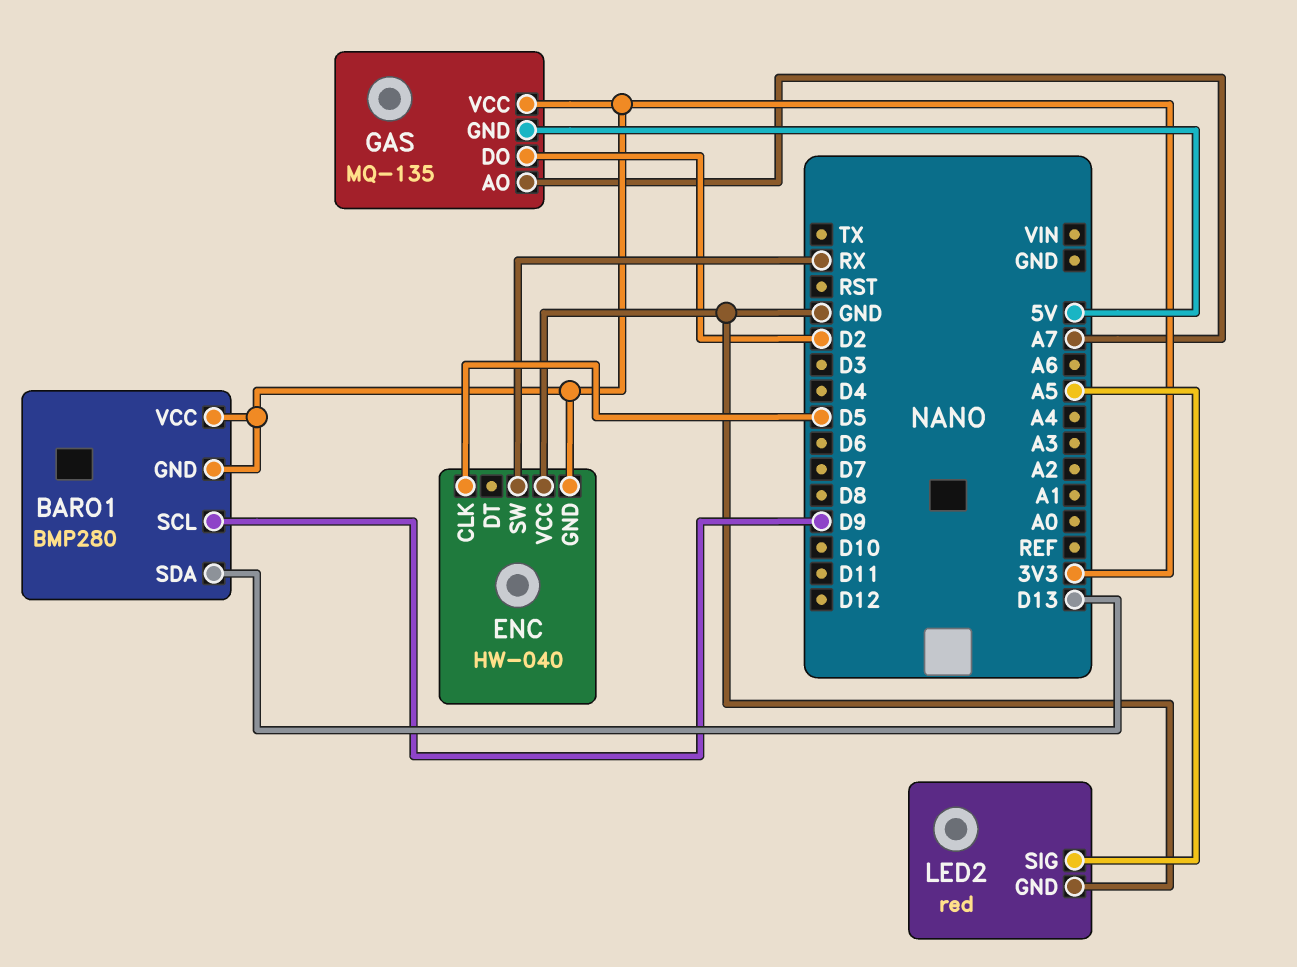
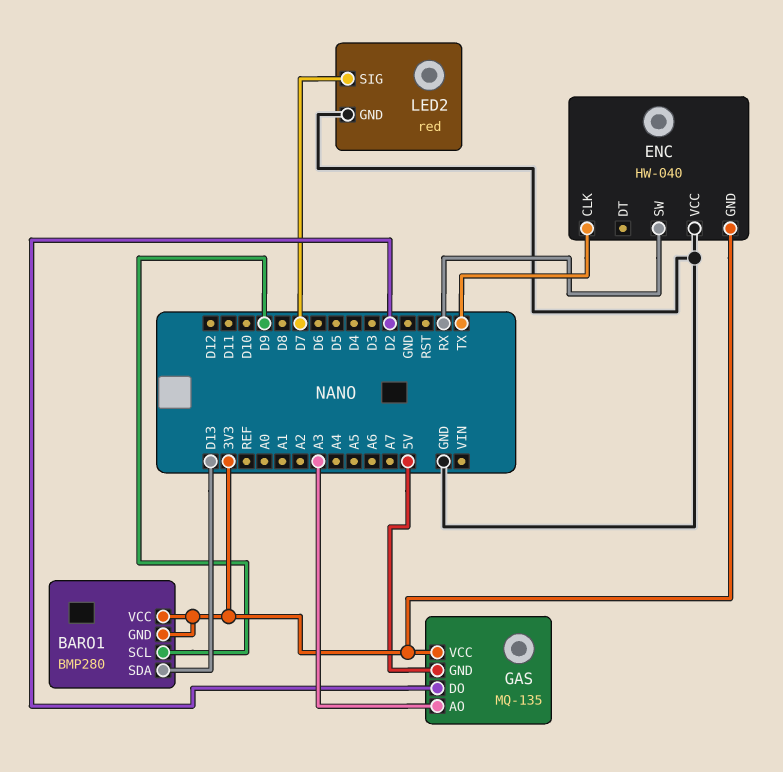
ENC pin CLK: D5 -> TX
GAS pin AO: A7 -> A3
LED2 pin SIG: A5 -> D7

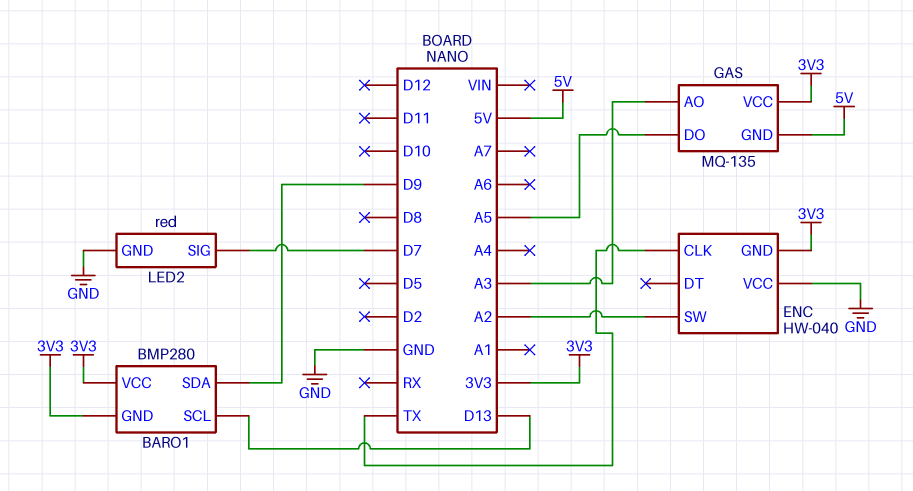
BARO1 pin SCL: D9 -> D13
BARO1 pin SDA: D13 -> D9
ENC pin SW: RX -> A2
GAS pin DO: D2 -> A5

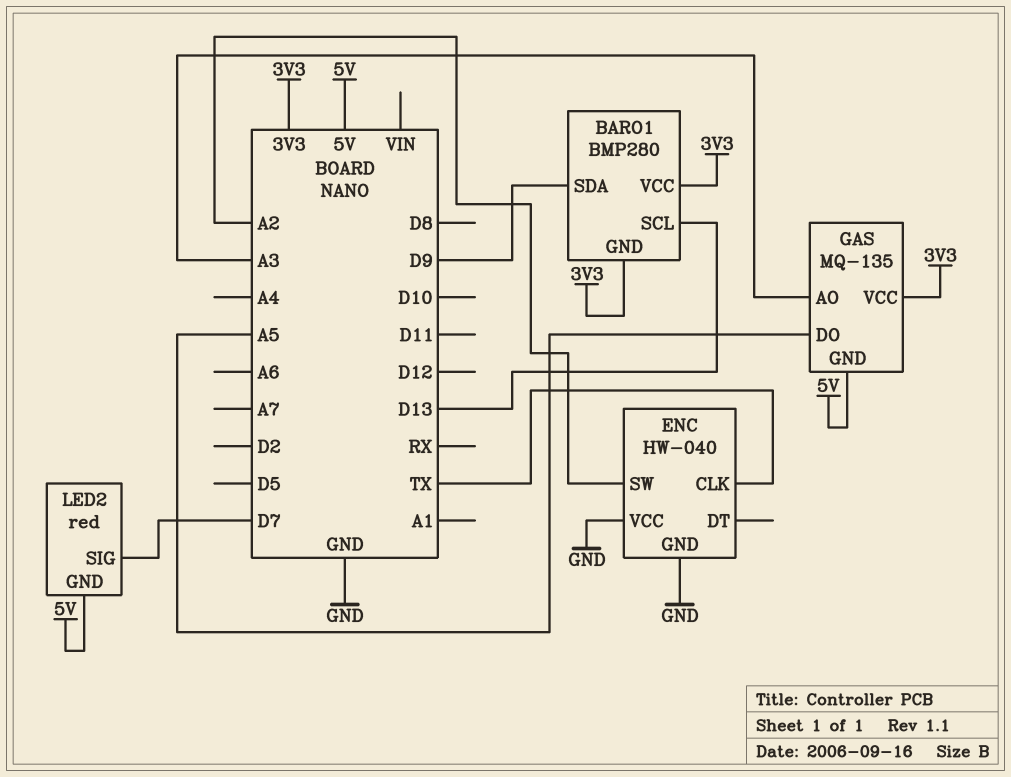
ENC pin GND: 3V3 -> GND
LED2 pin GND: GND -> 5V

